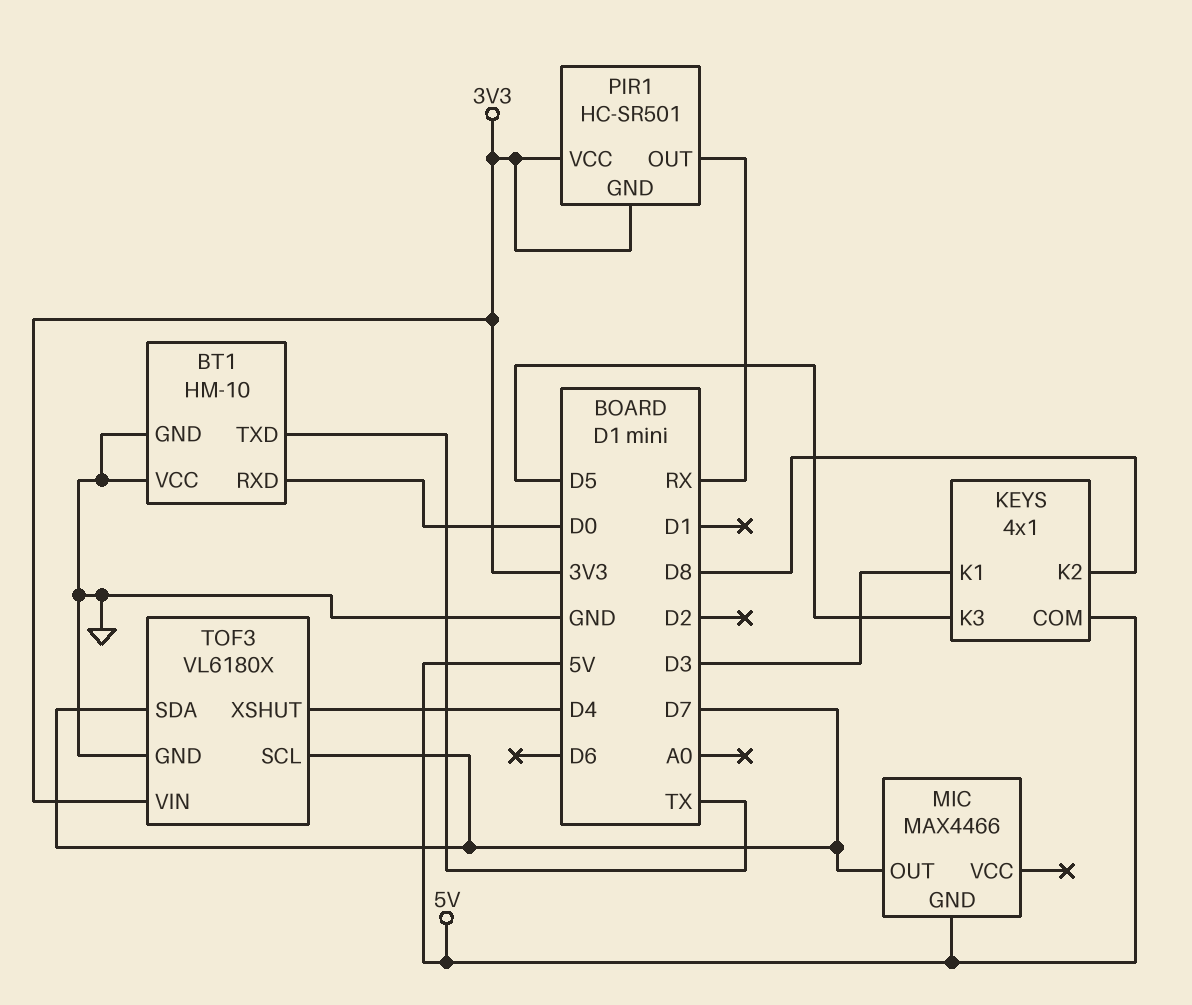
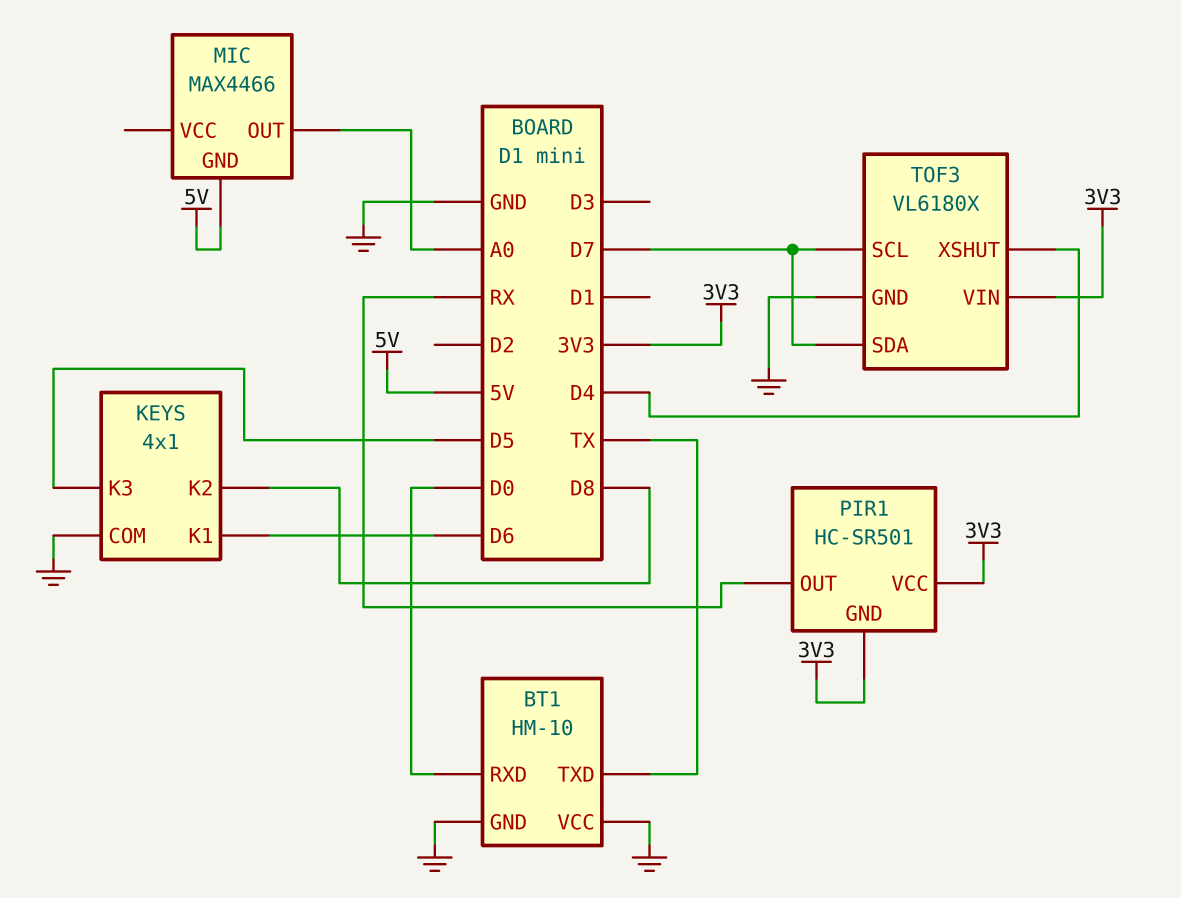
KEYS pin COM: 5V -> GND
KEYS pin K1: D3 -> D6
MIC pin OUT: D7 -> A0

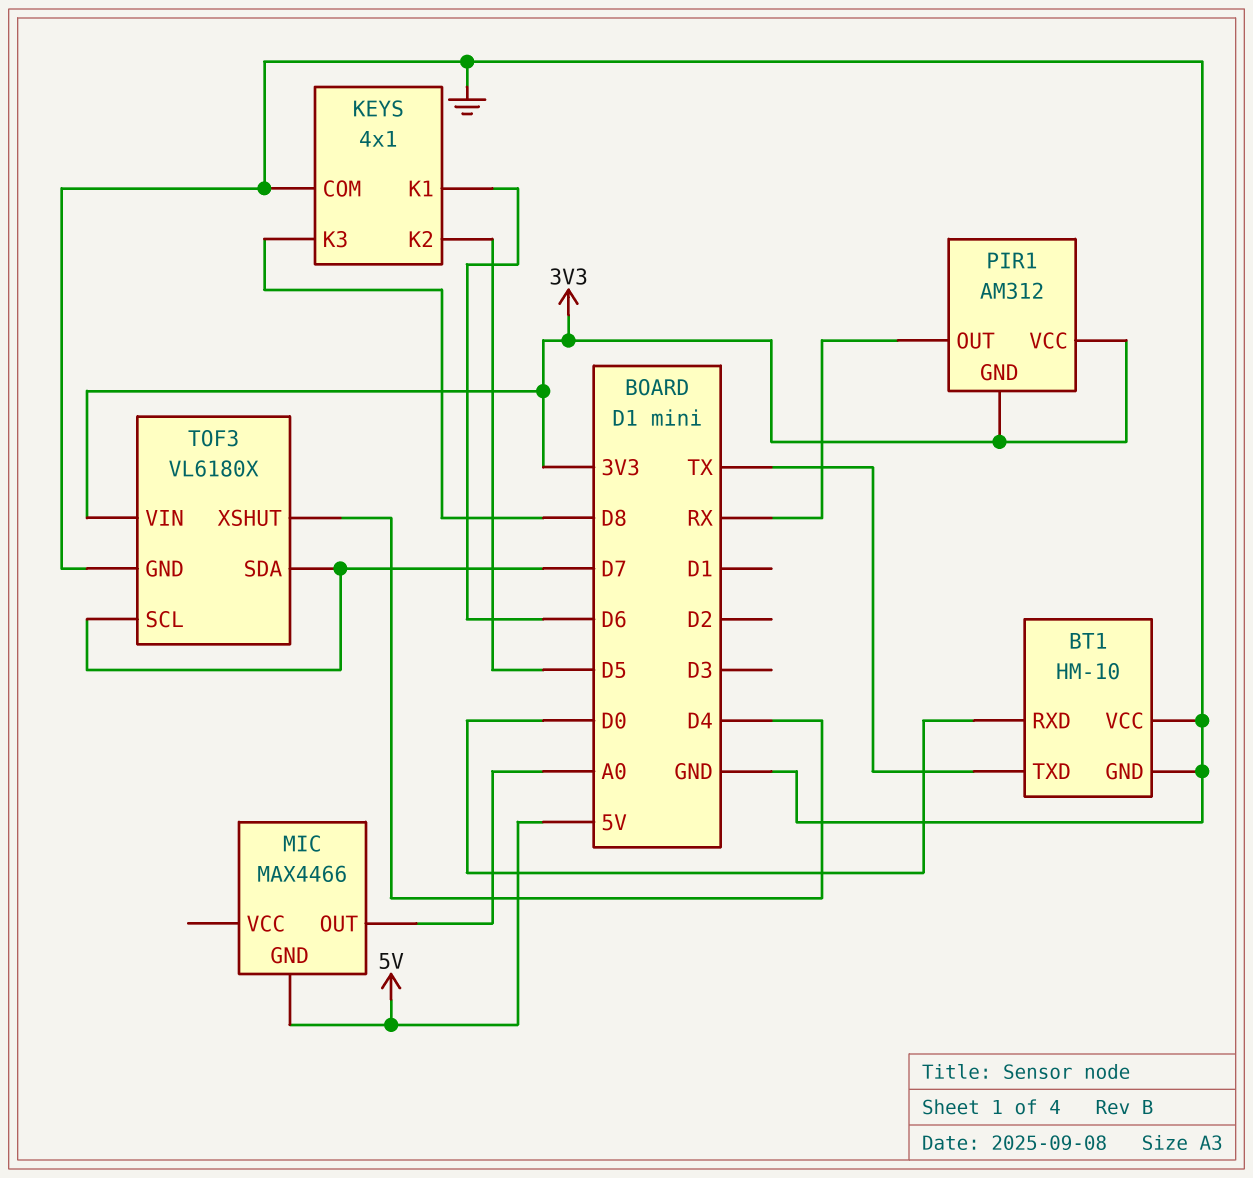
KEYS pin K2: D8 -> D5
KEYS pin K3: D5 -> D8
PIR1: HC-SR501 -> AM312

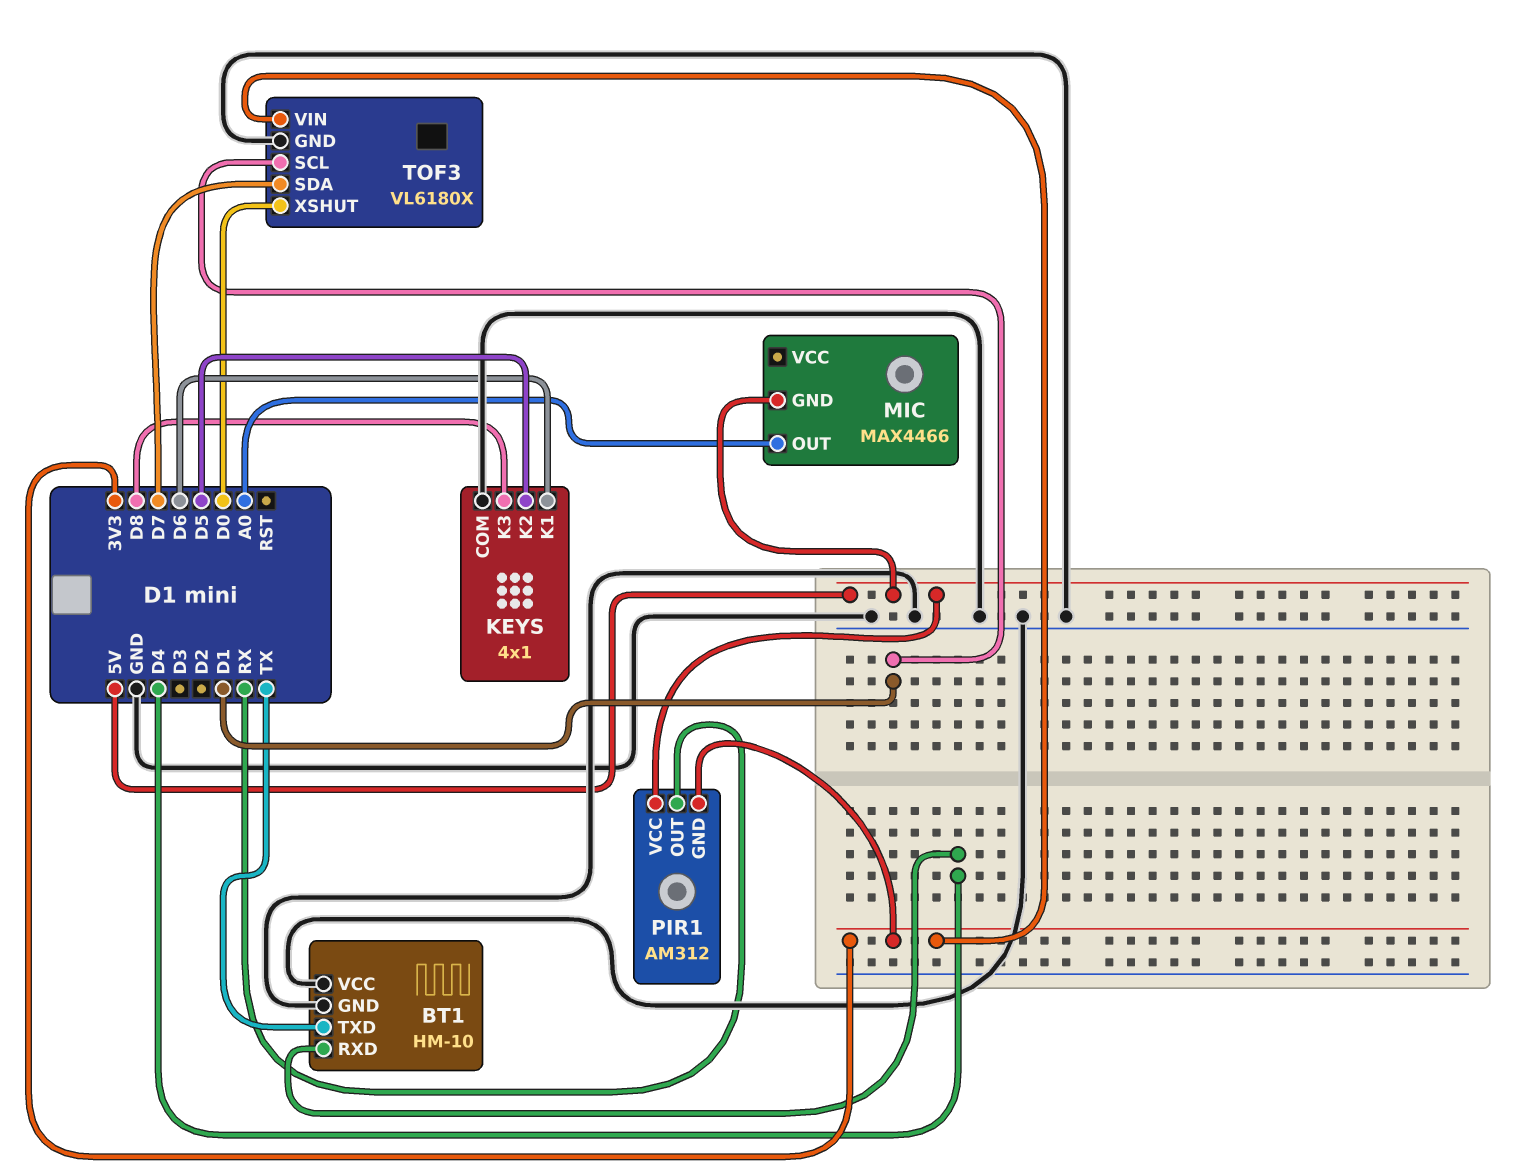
BT1 pin RXD: D0 -> D4
PIR1 pin VCC: 3V3 -> 5V
TOF3 pin SCL: D7 -> D1
TOF3 pin XSHUT: D4 -> D0

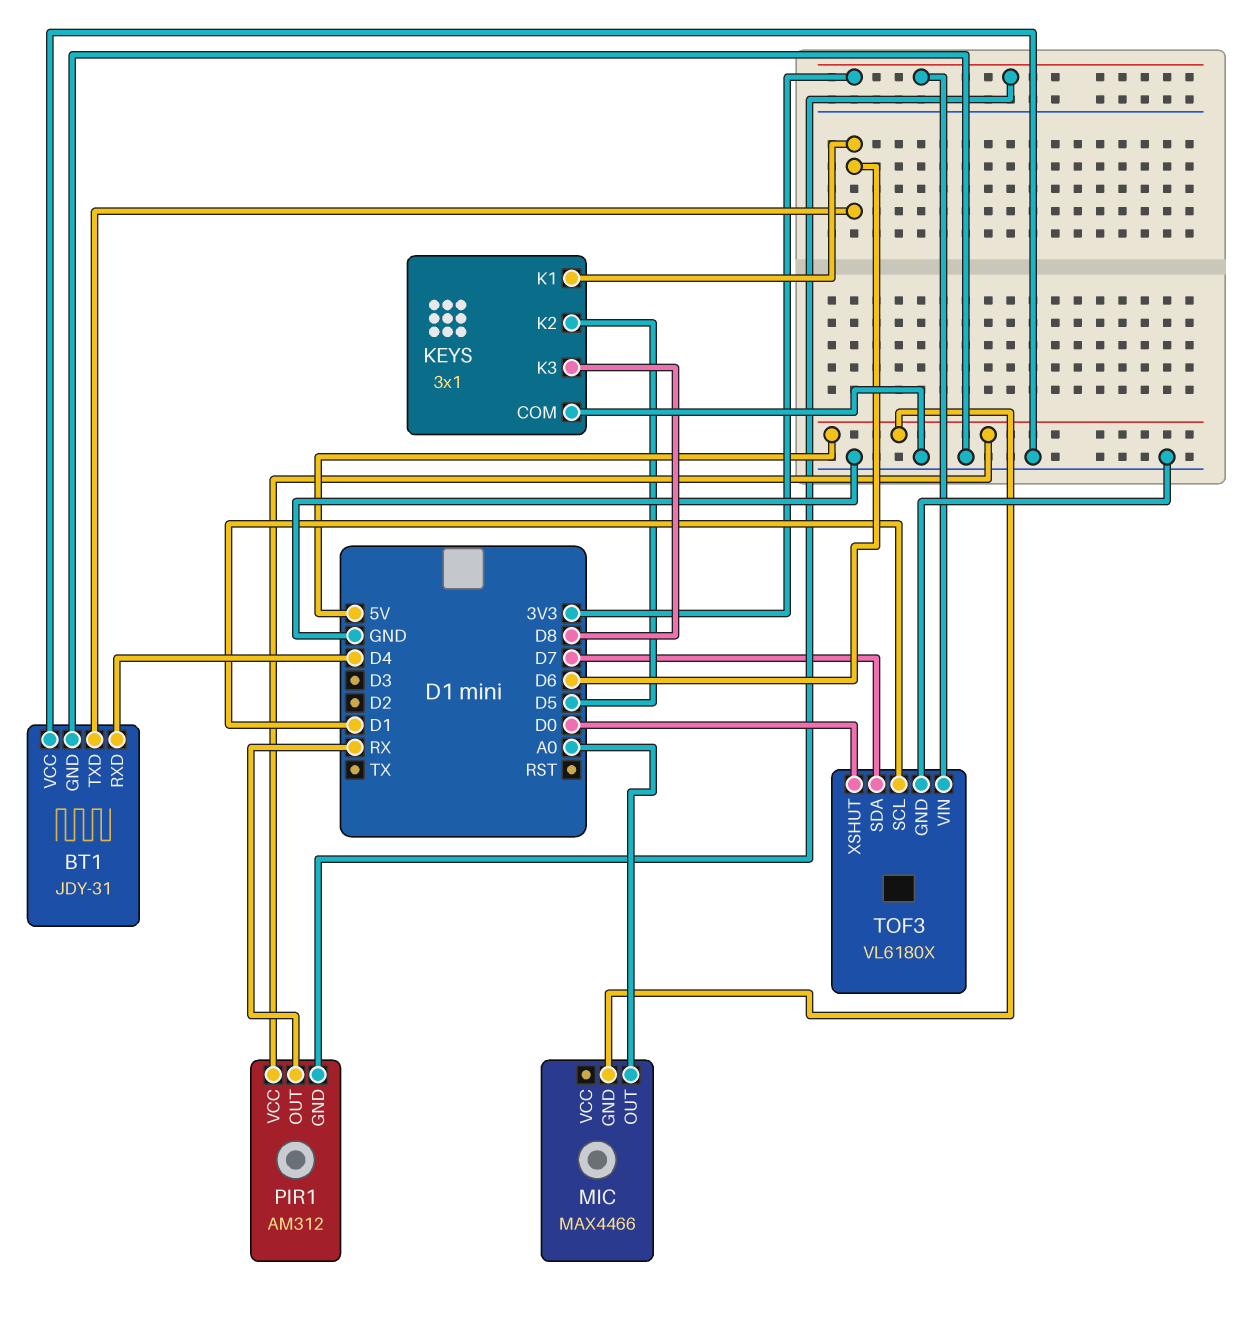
BT1: HM-10 -> JDY-31
BT1 pin TXD: TX -> D6
KEYS: 4x1 -> 3x1

